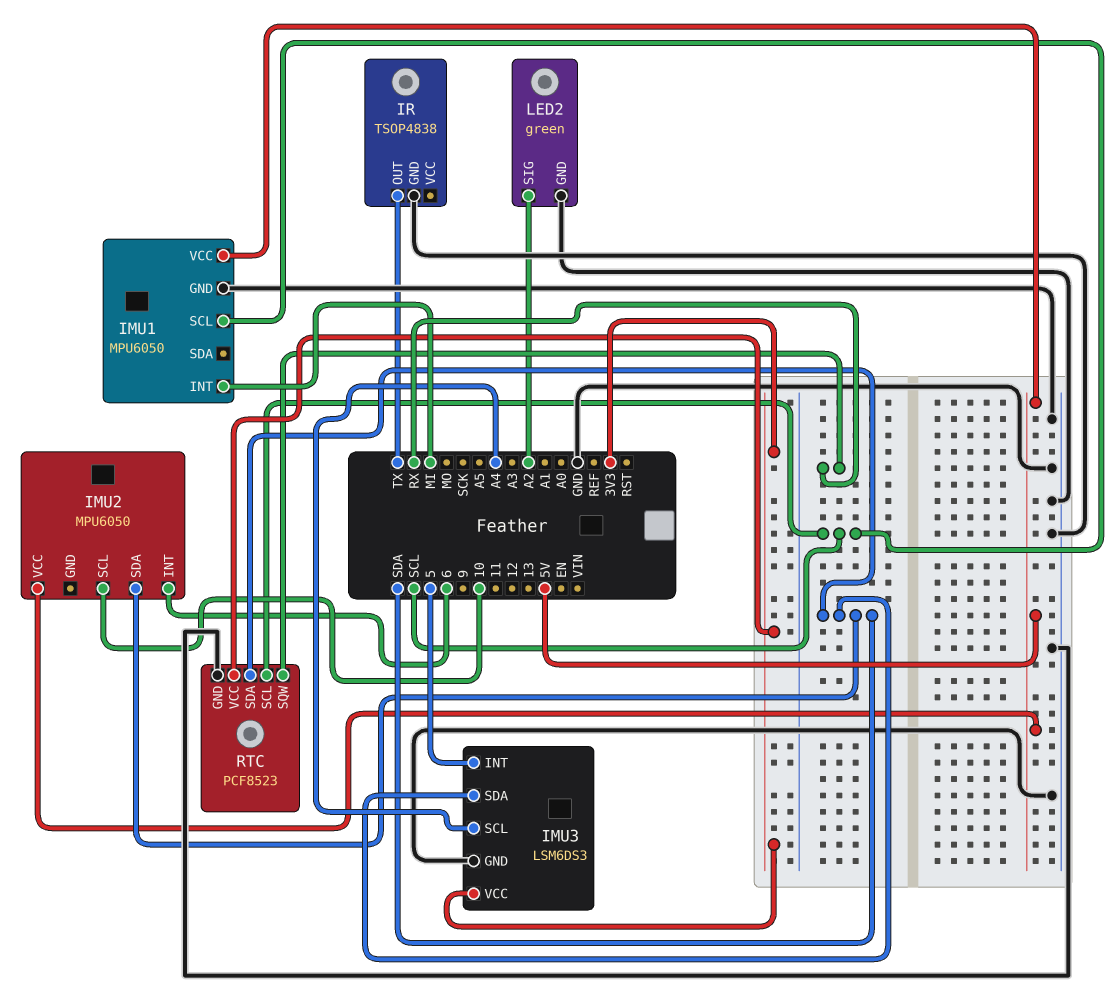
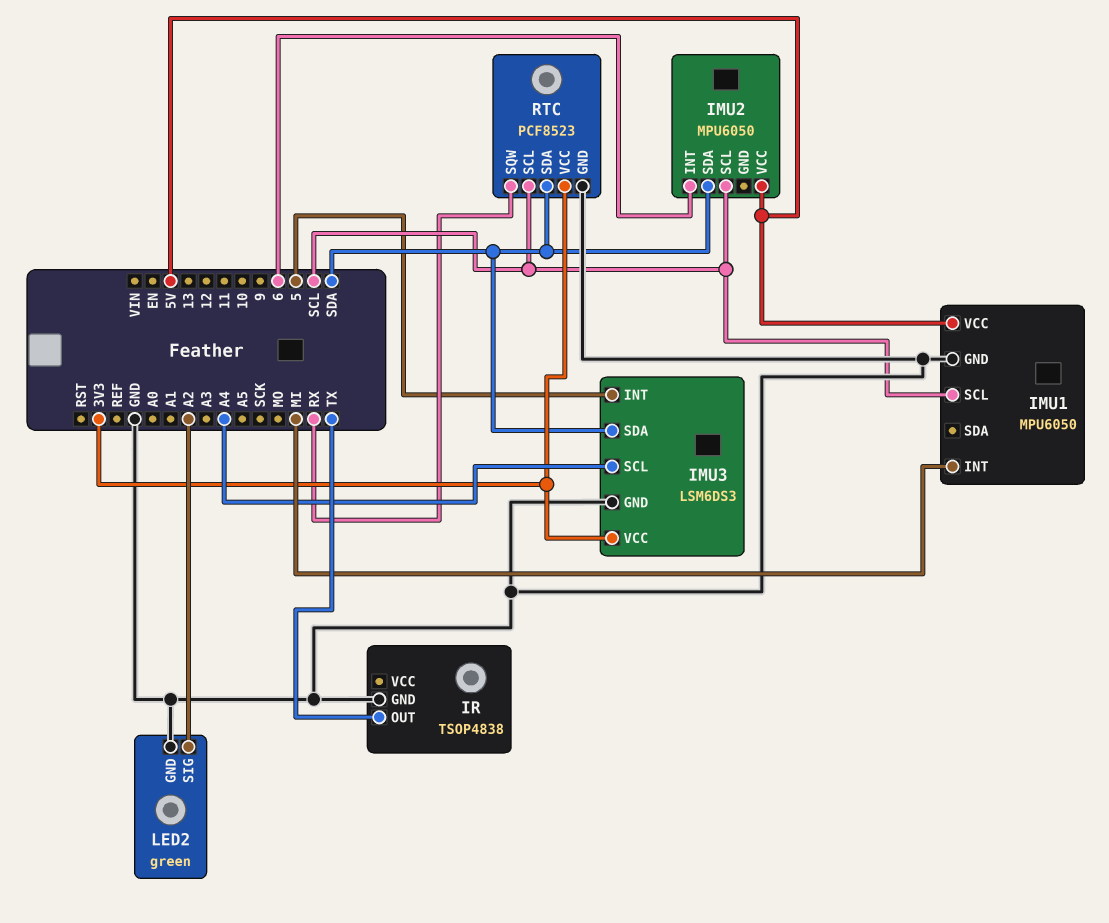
IMU2 pin SCL: 10 -> SCL

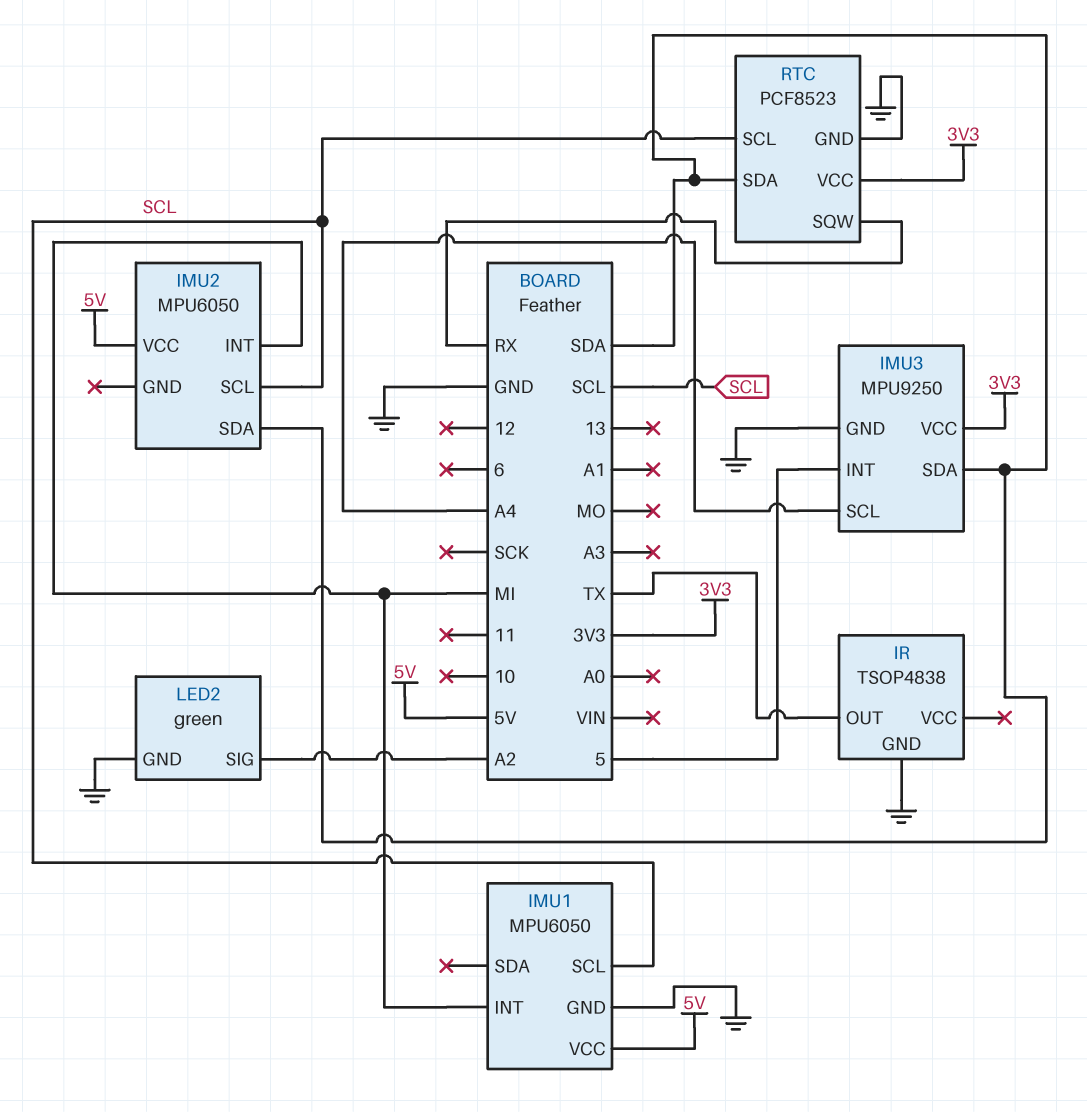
IMU2 pin INT: 6 -> MI
IMU3: LSM6DS3 -> MPU9250

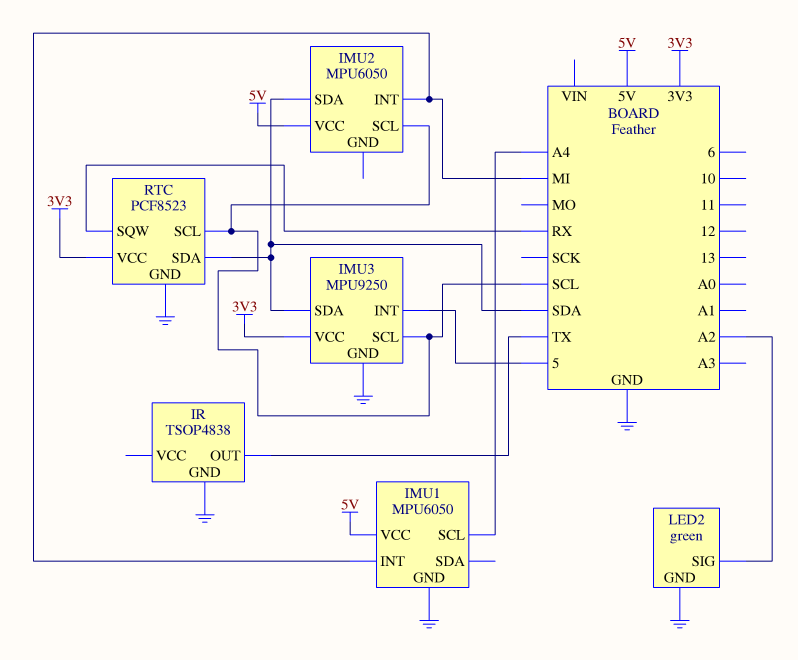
IMU1 pin SCL: SCL -> A4
IMU3 pin SCL: A4 -> SCL

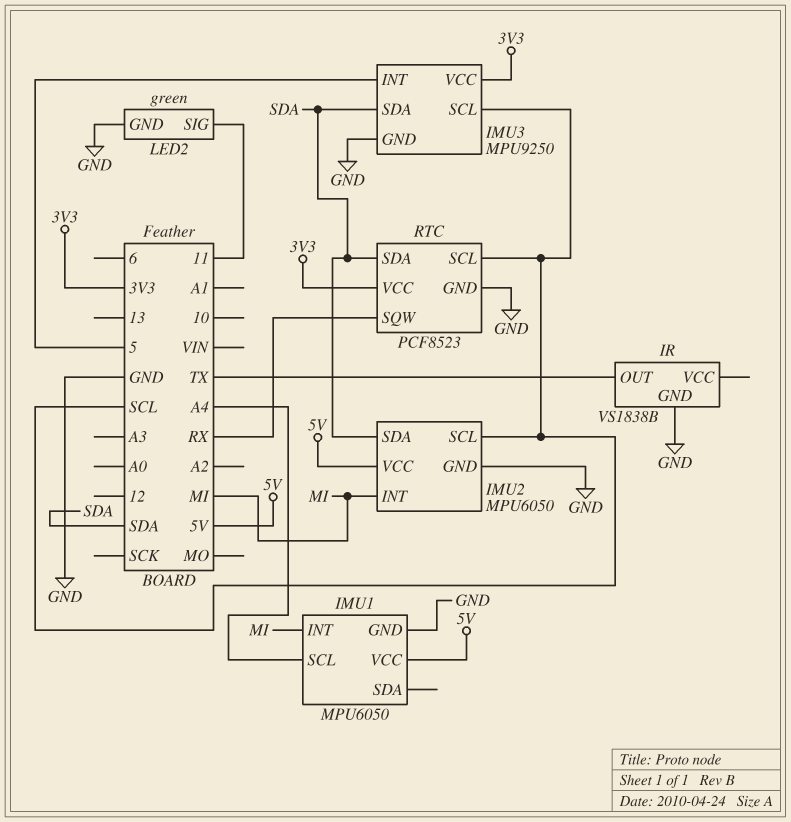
IMU2 pin GND: none -> GND
IR: TSOP4838 -> VS1838B
LED2 pin SIG: A2 -> 11

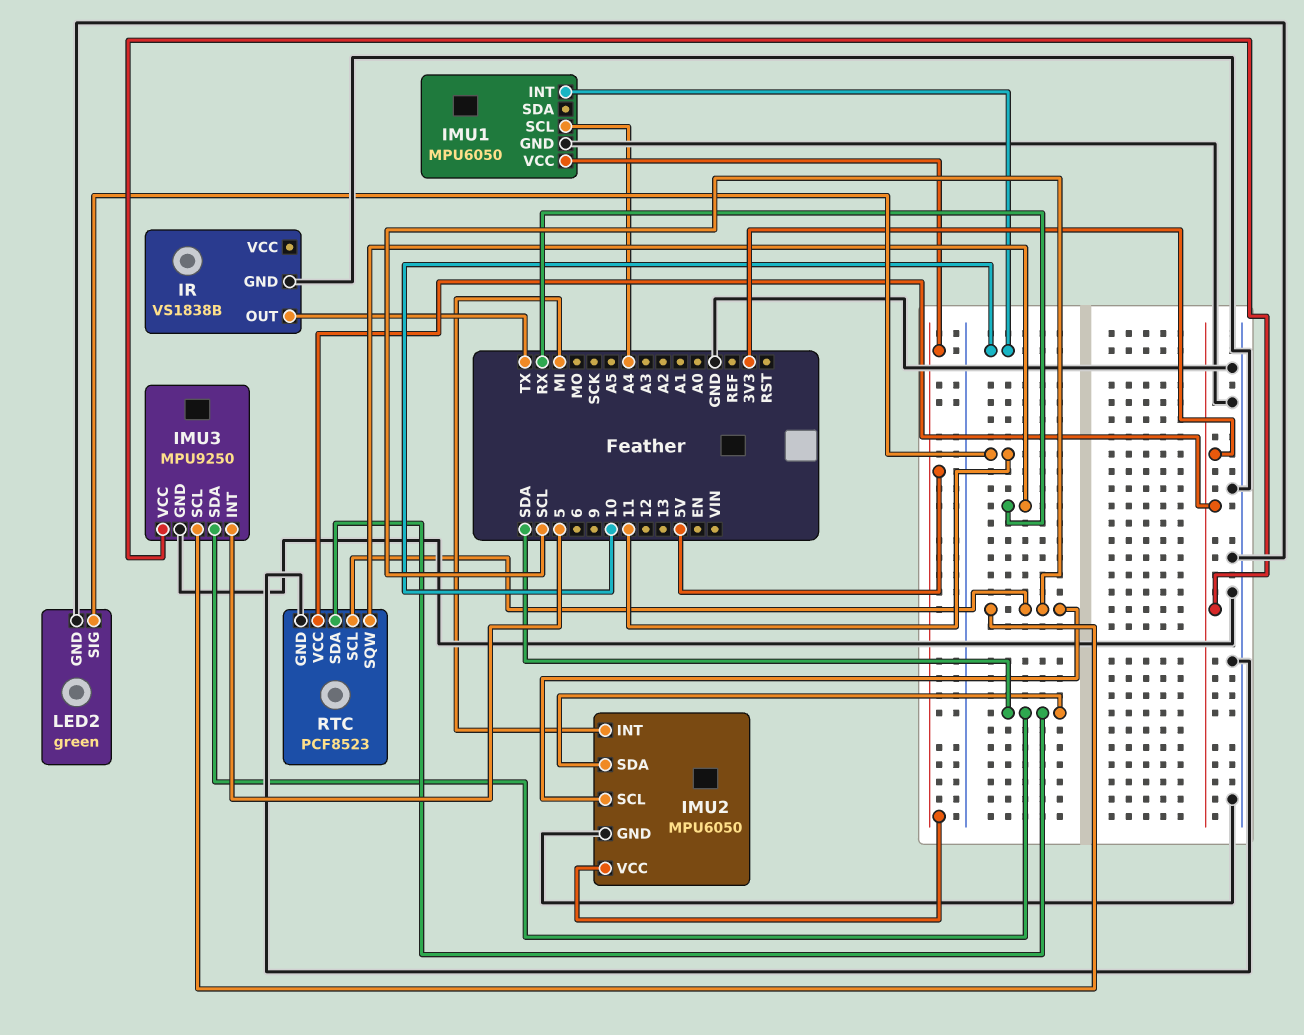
IMU1 pin INT: MI -> 10

